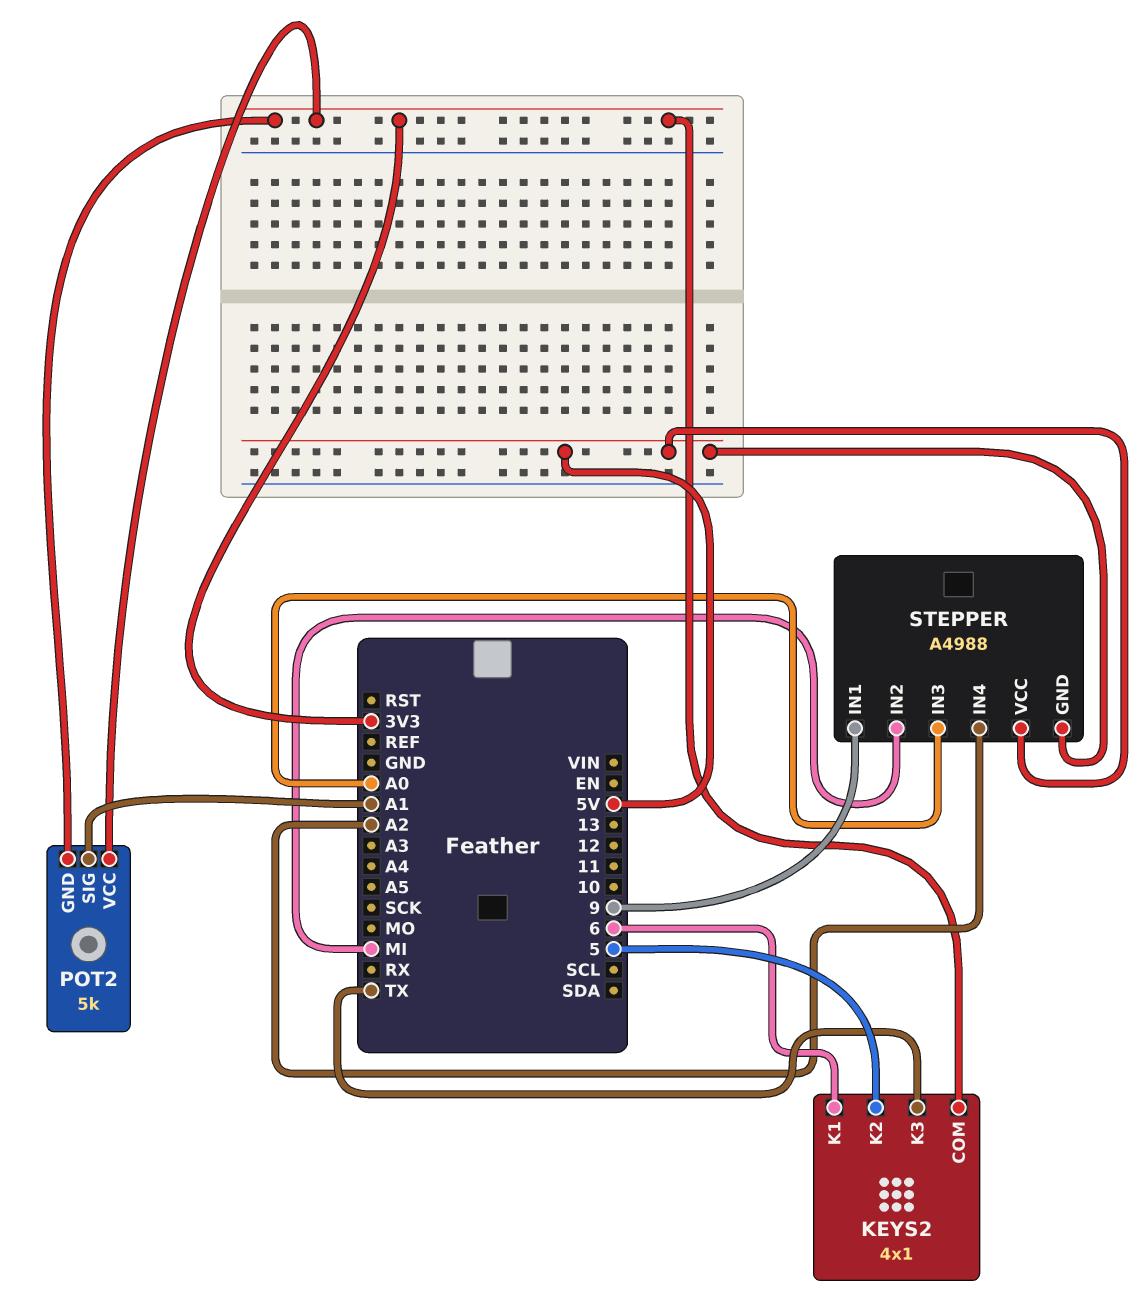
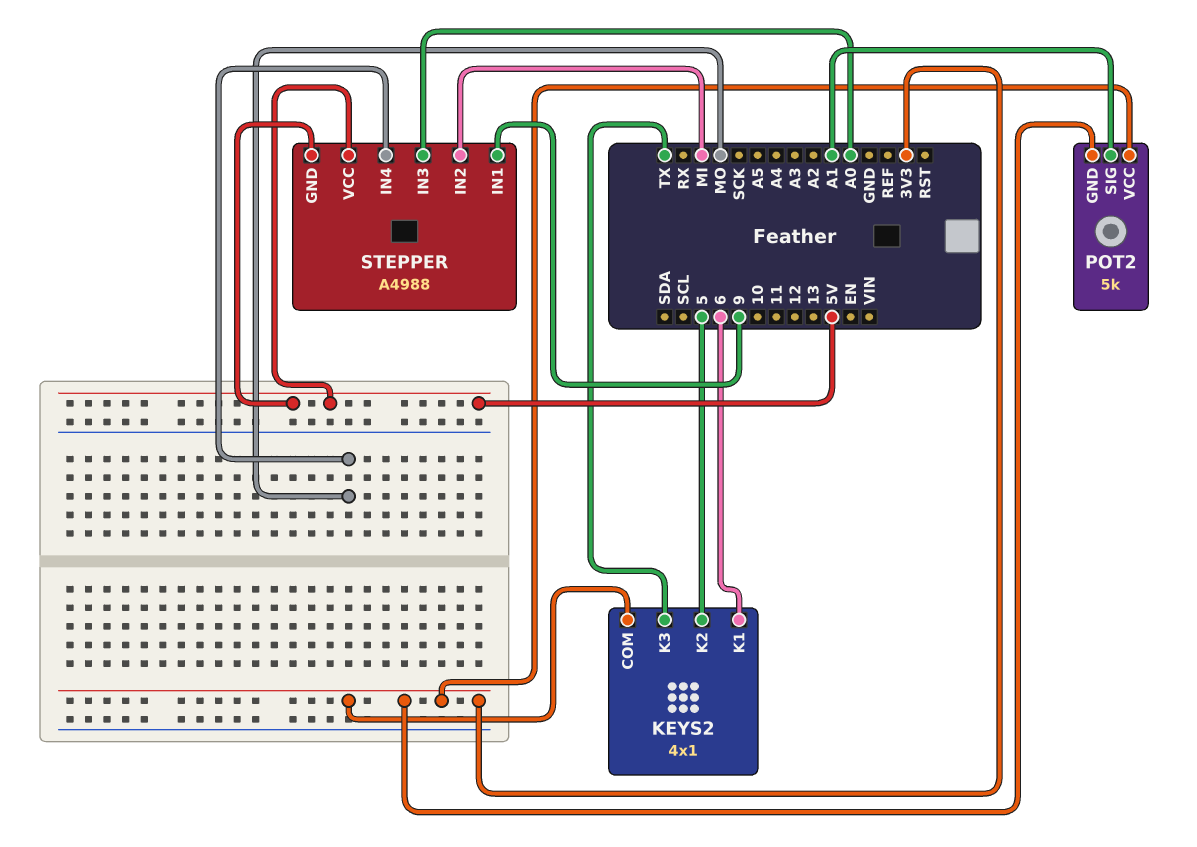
STEPPER pin IN4: A2 -> MO

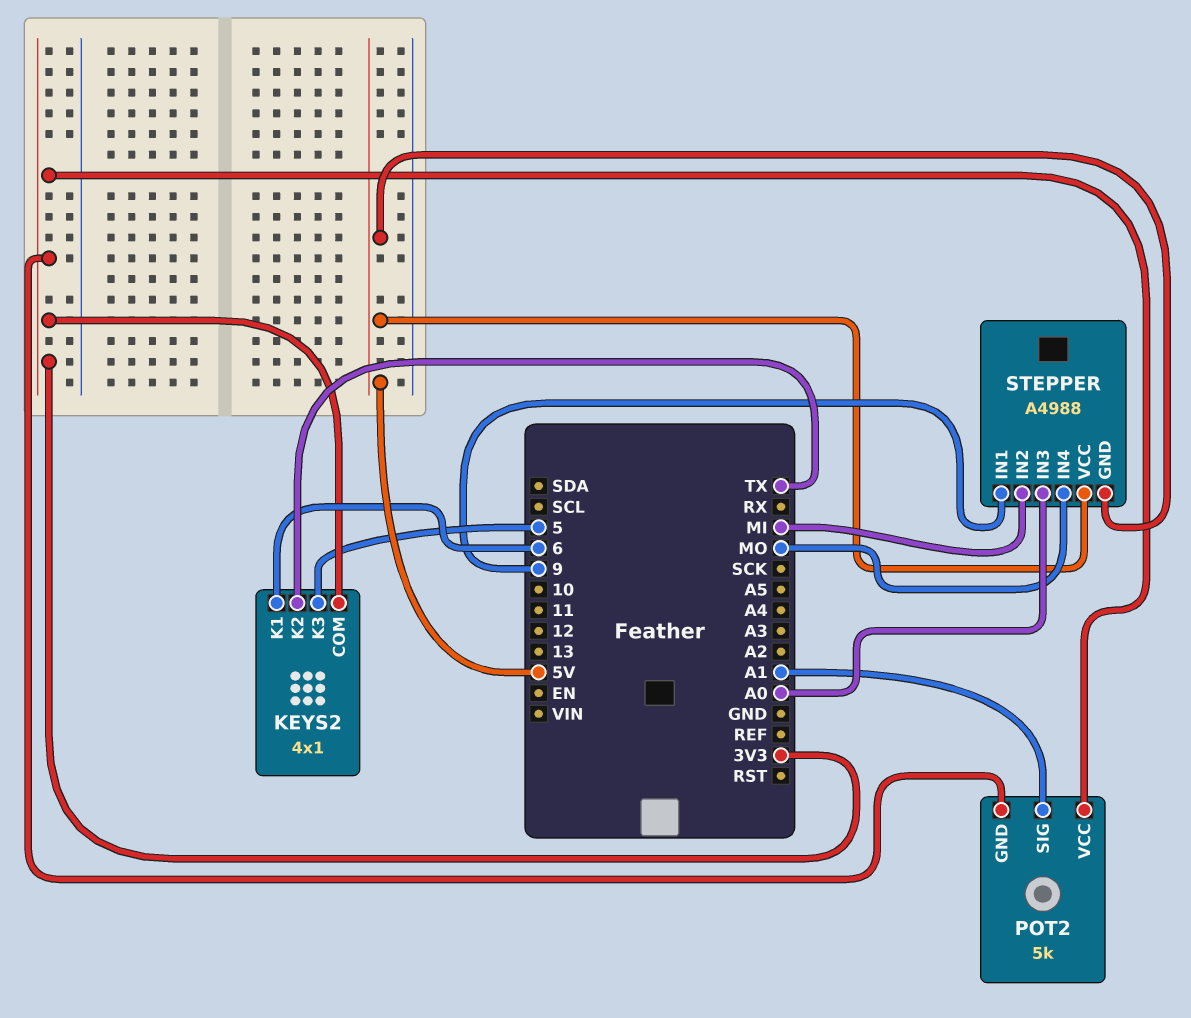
KEYS2 pin K2: 5 -> TX
KEYS2 pin K3: TX -> 5

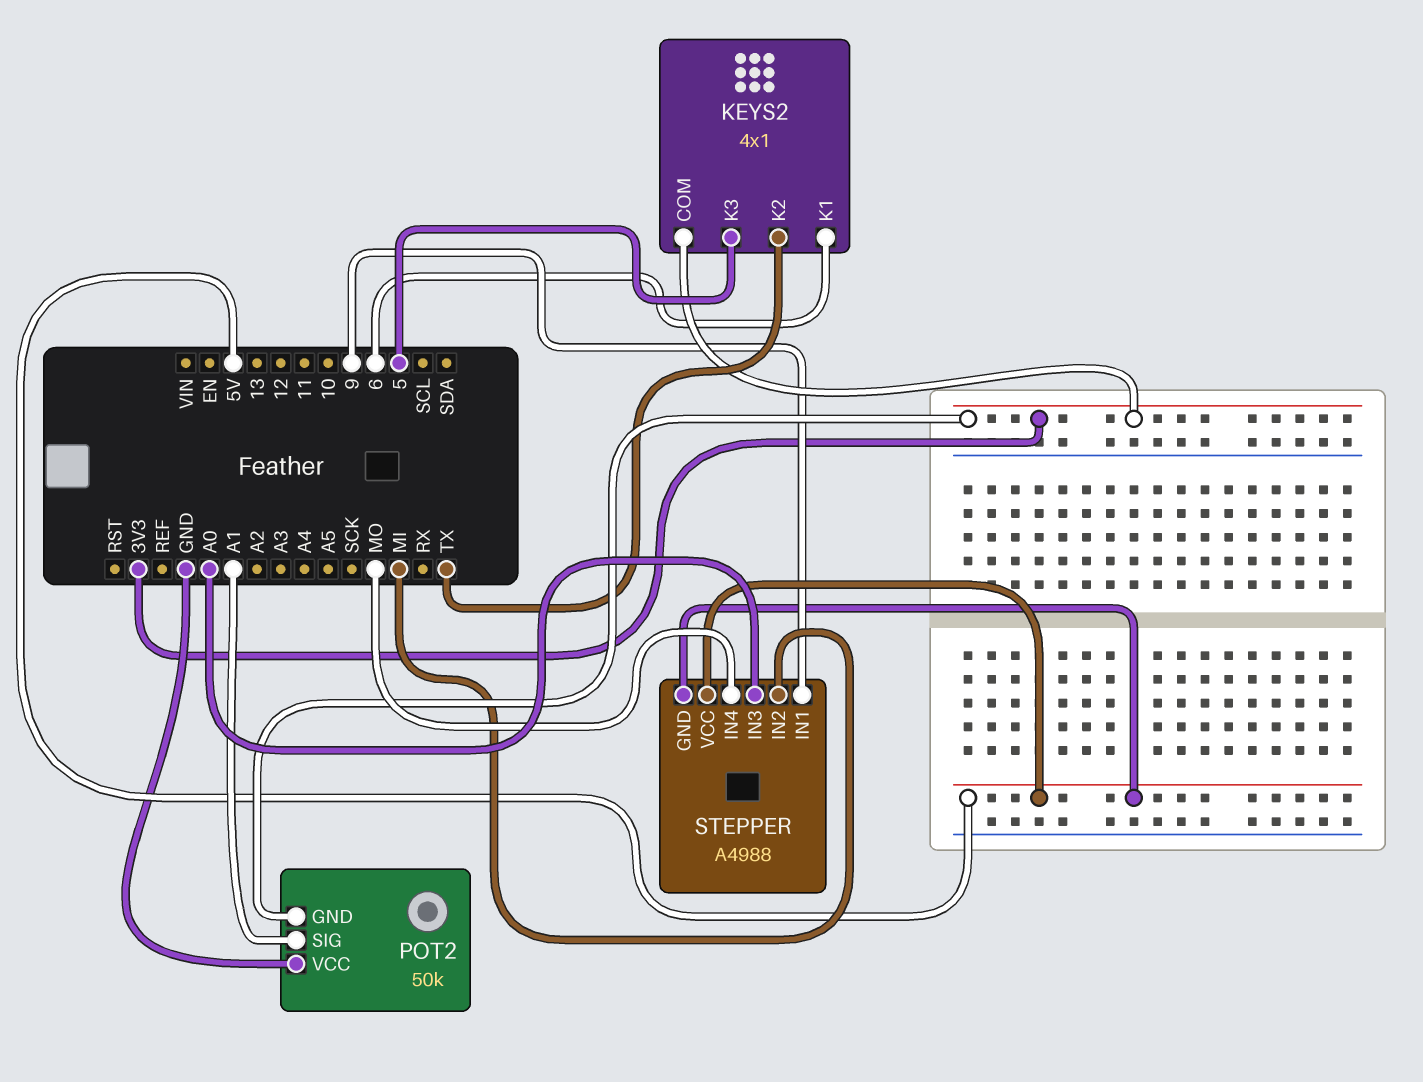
POT2: 5k -> 50k
POT2 pin VCC: 3V3 -> GND

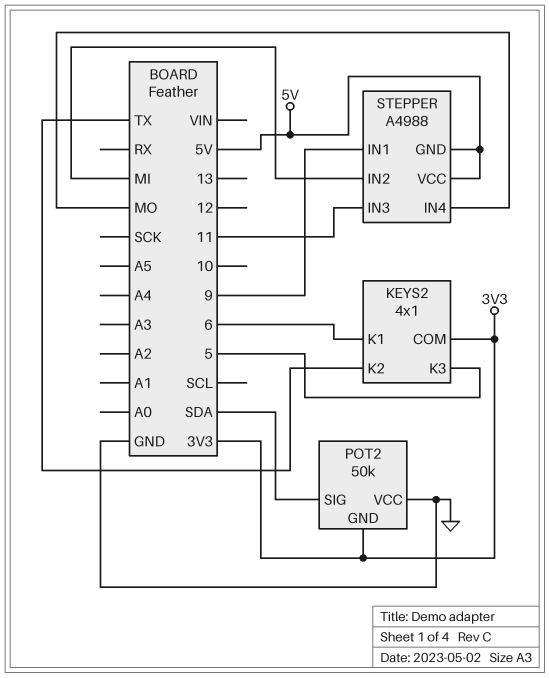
POT2 pin SIG: A1 -> SDA
STEPPER pin IN3: A0 -> 11

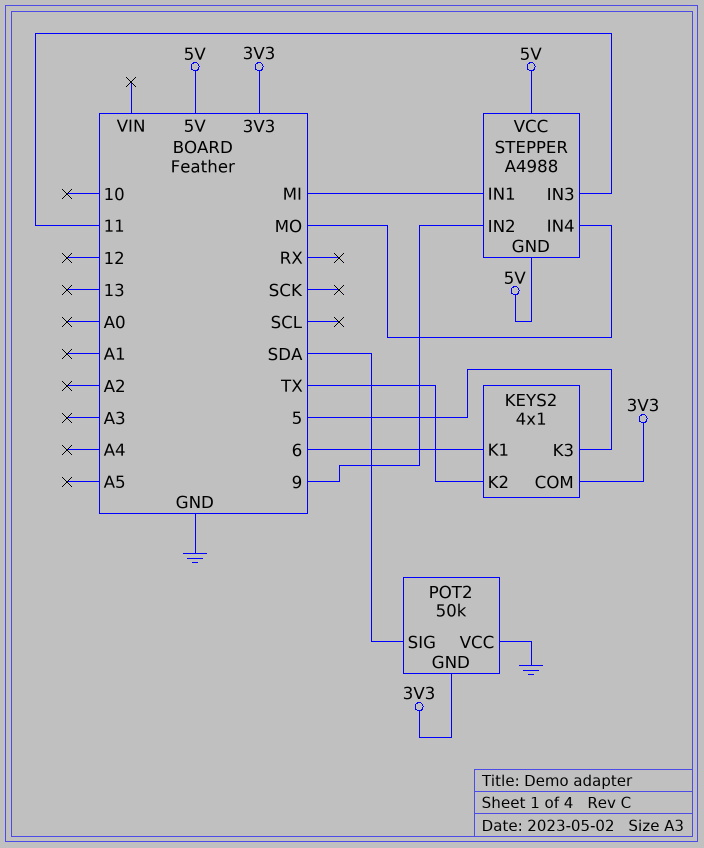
STEPPER pin IN1: 9 -> MI
STEPPER pin IN2: MI -> 9

